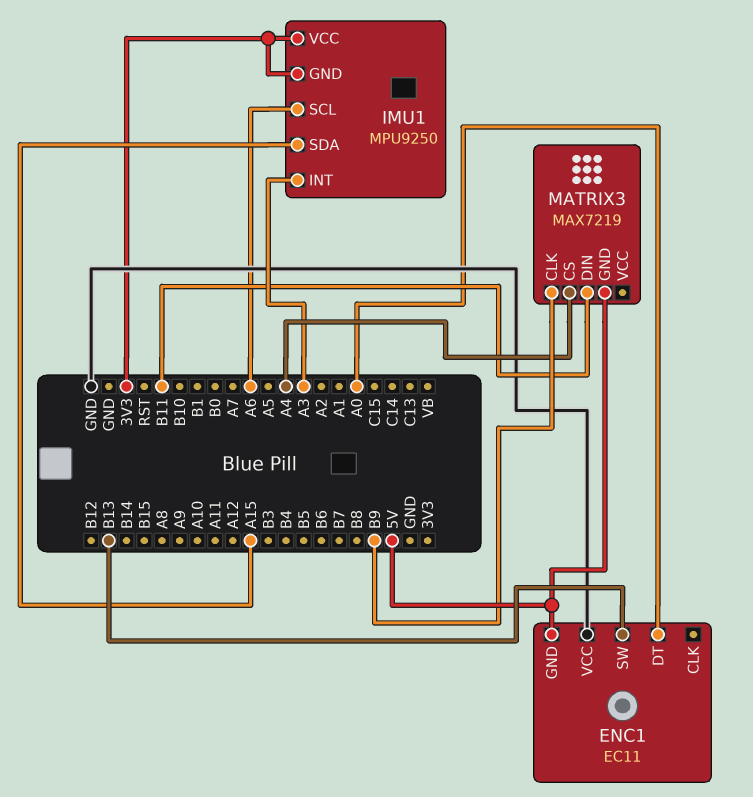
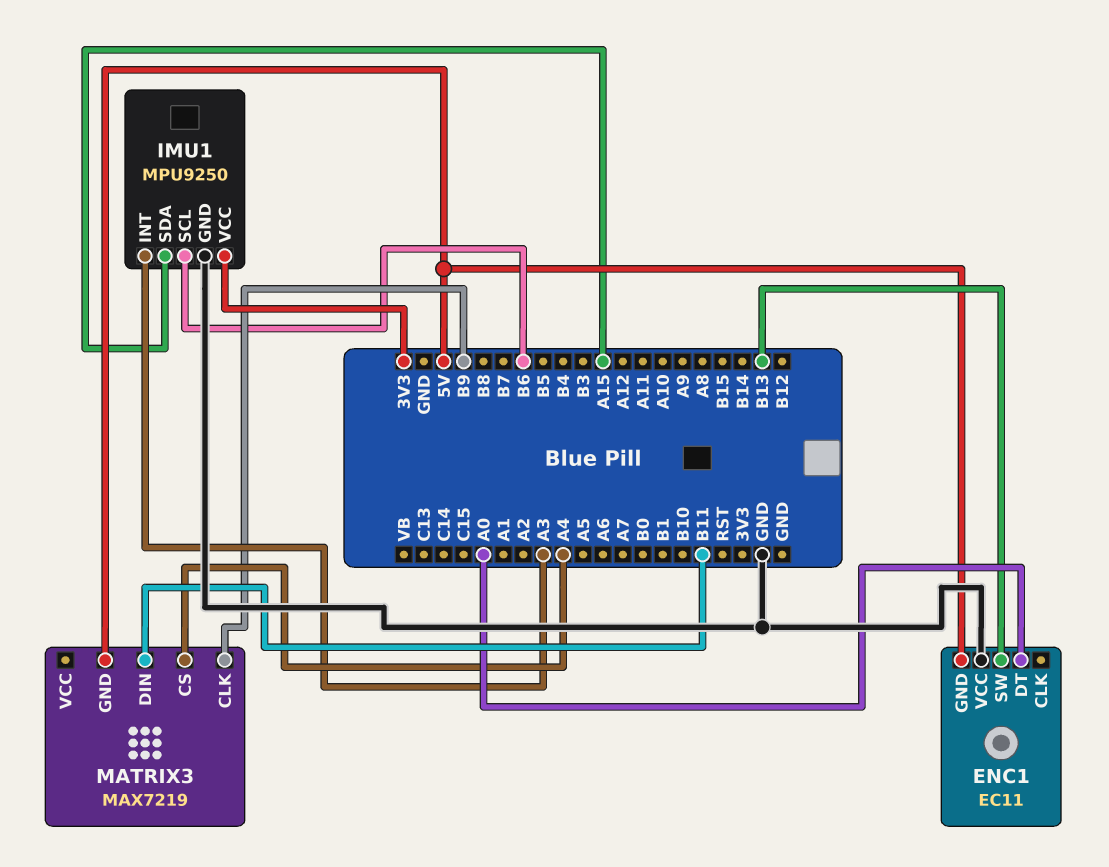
IMU1 pin GND: 3V3 -> GND
IMU1 pin SCL: A6 -> B6

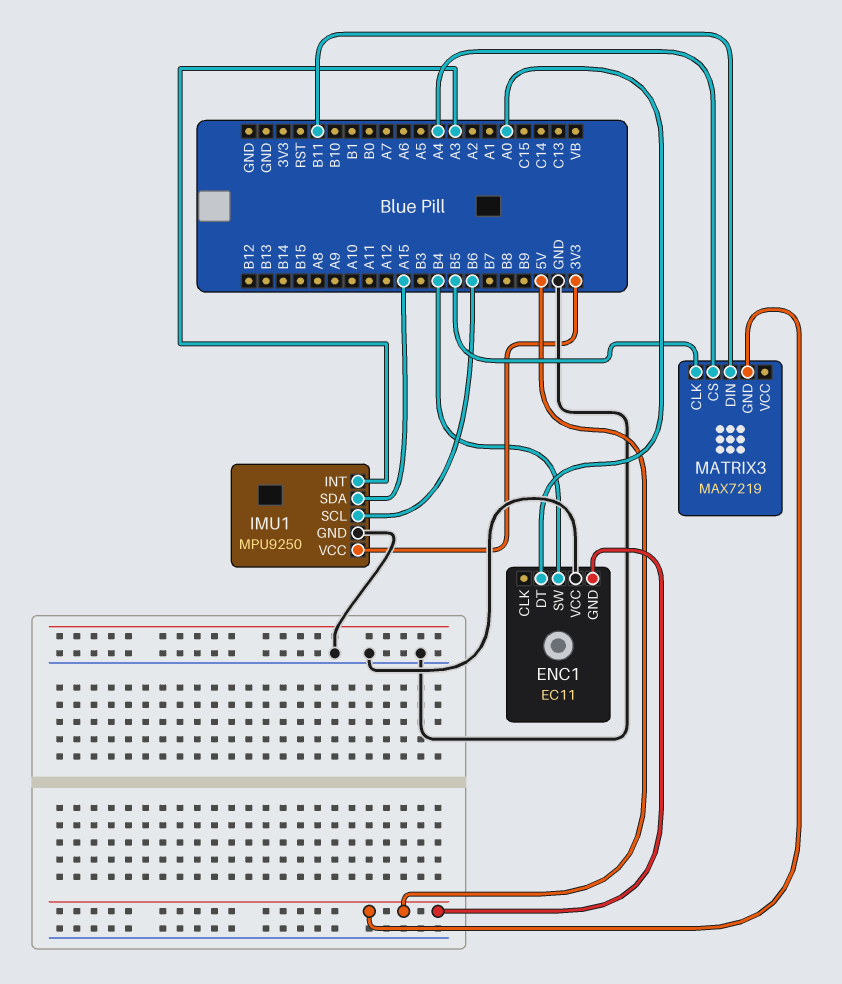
ENC1 pin SW: B13 -> B4
MATRIX3 pin CLK: B9 -> B5

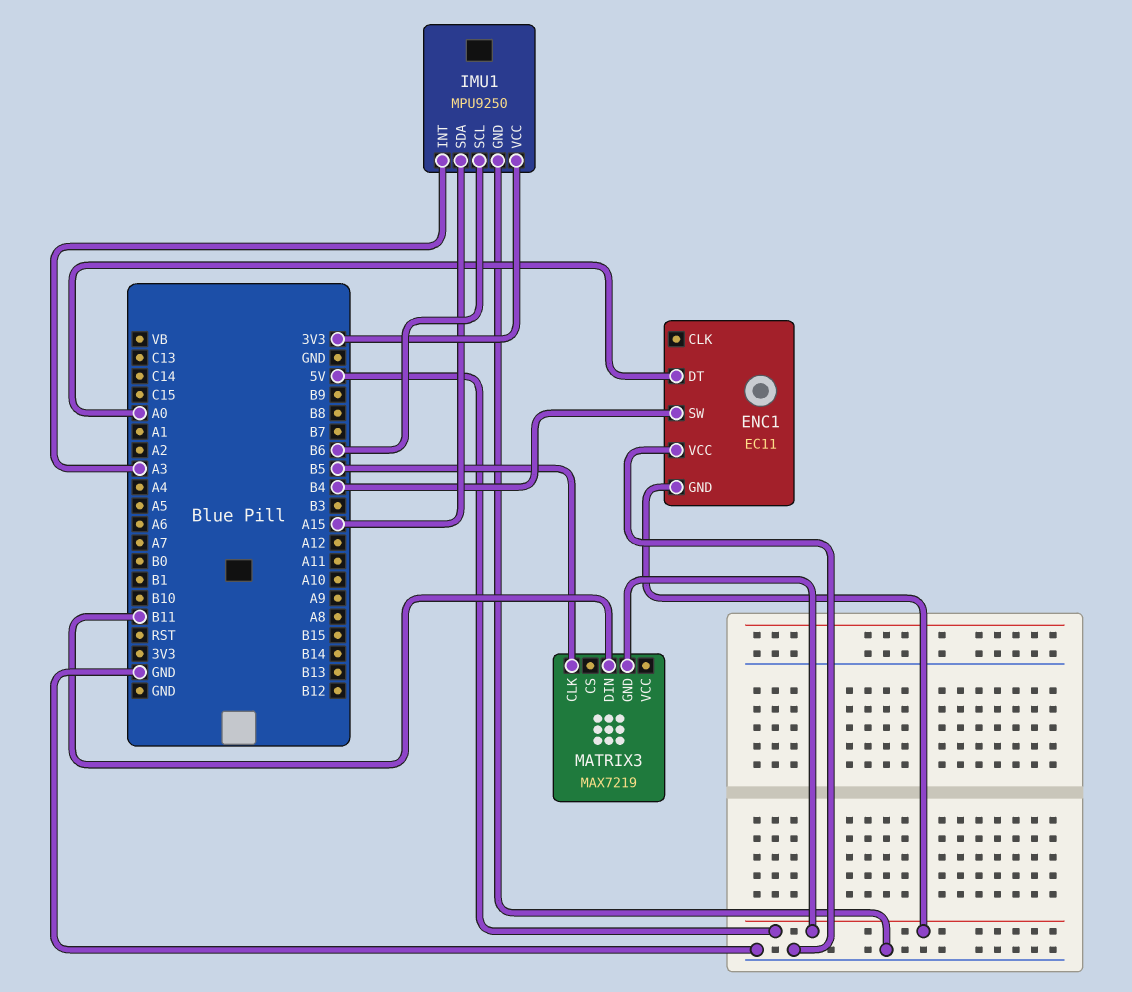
MATRIX3 pin CS: A4 -> none

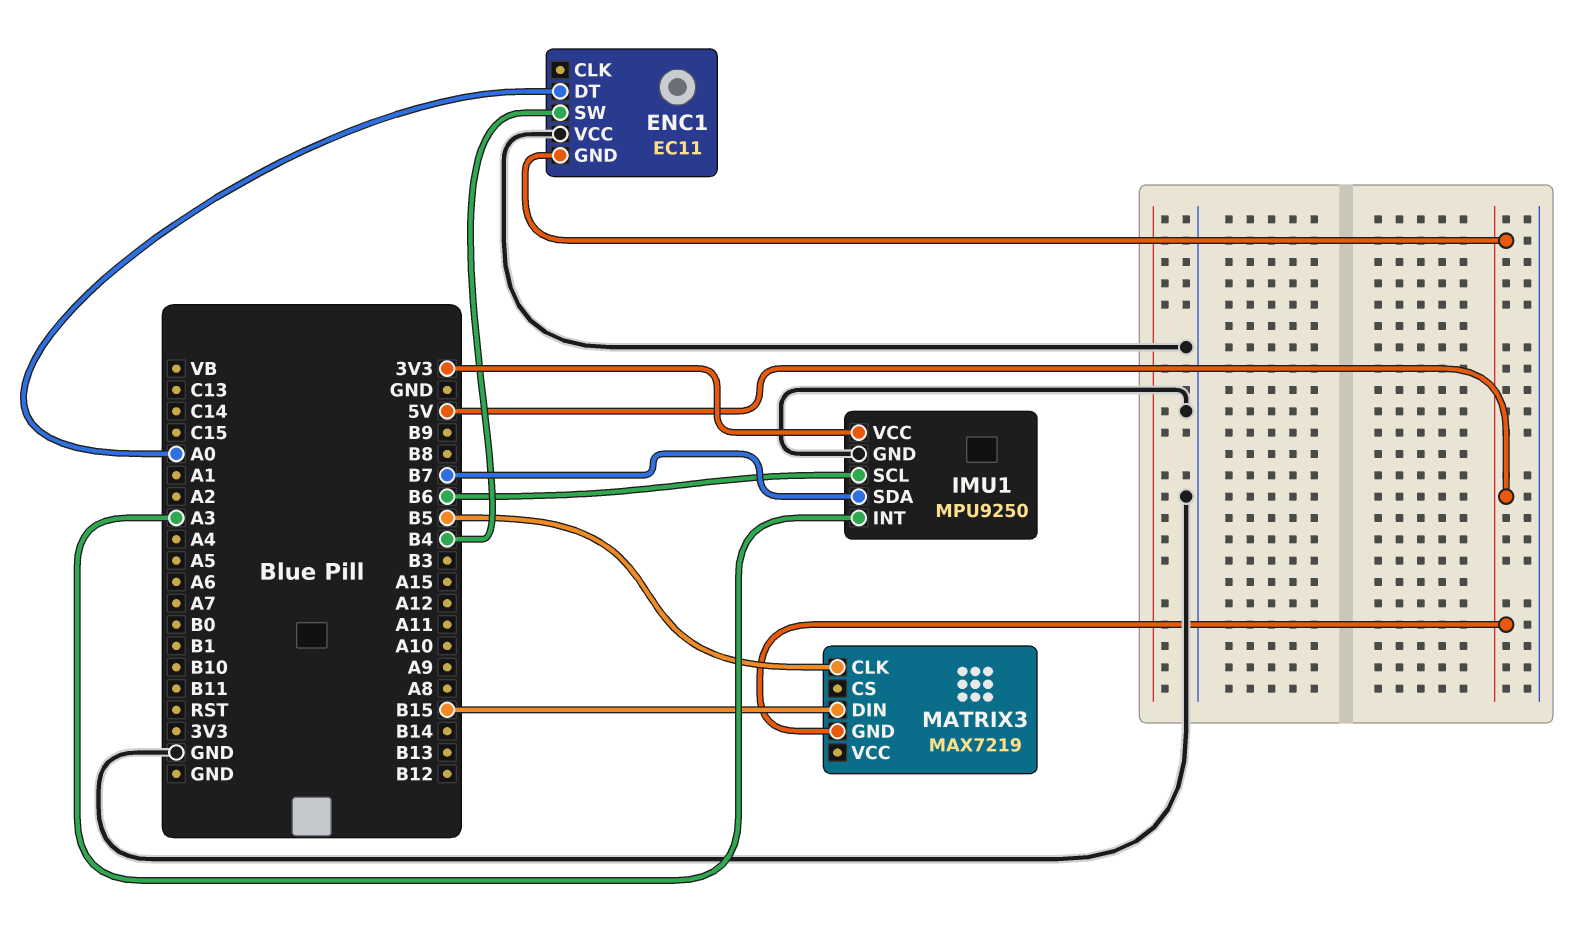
IMU1 pin SDA: A15 -> B7
MATRIX3 pin DIN: B11 -> B15

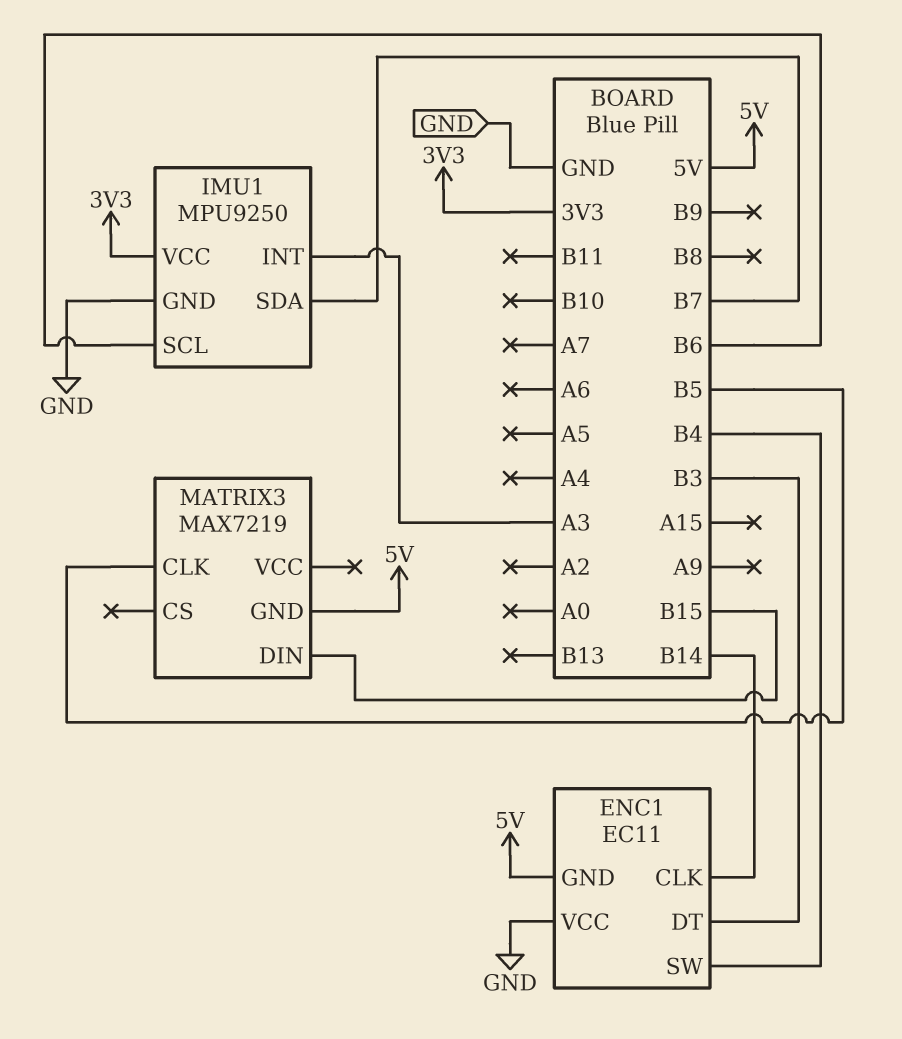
ENC1 pin CLK: none -> B14
ENC1 pin DT: A0 -> B3

